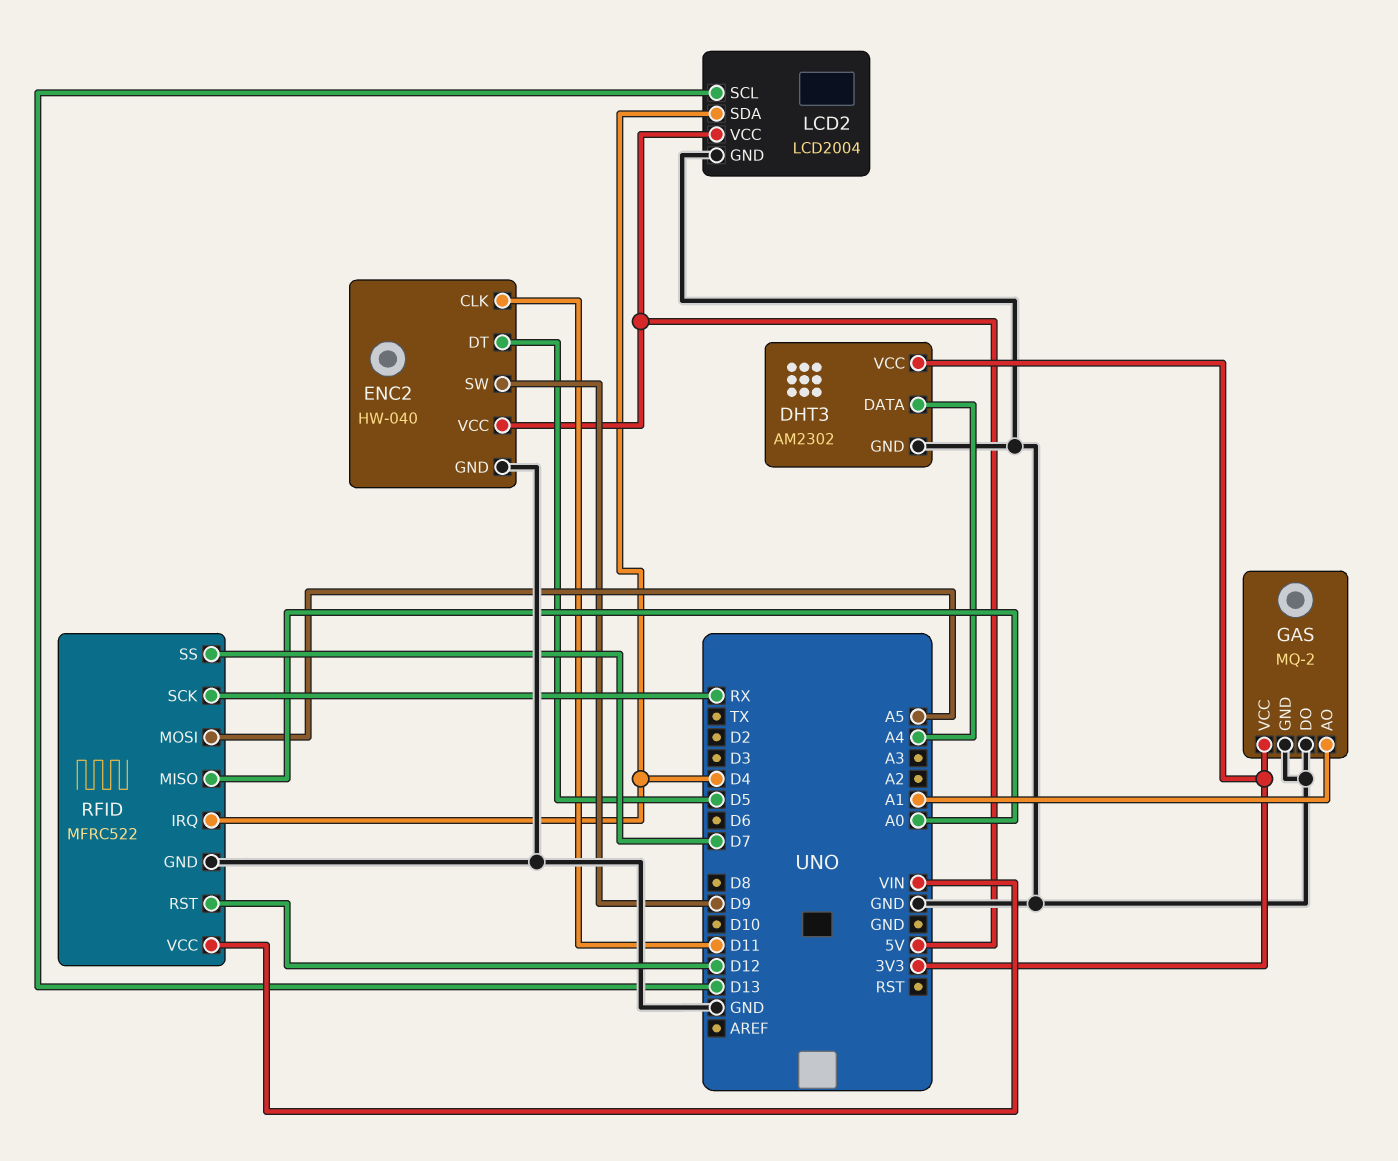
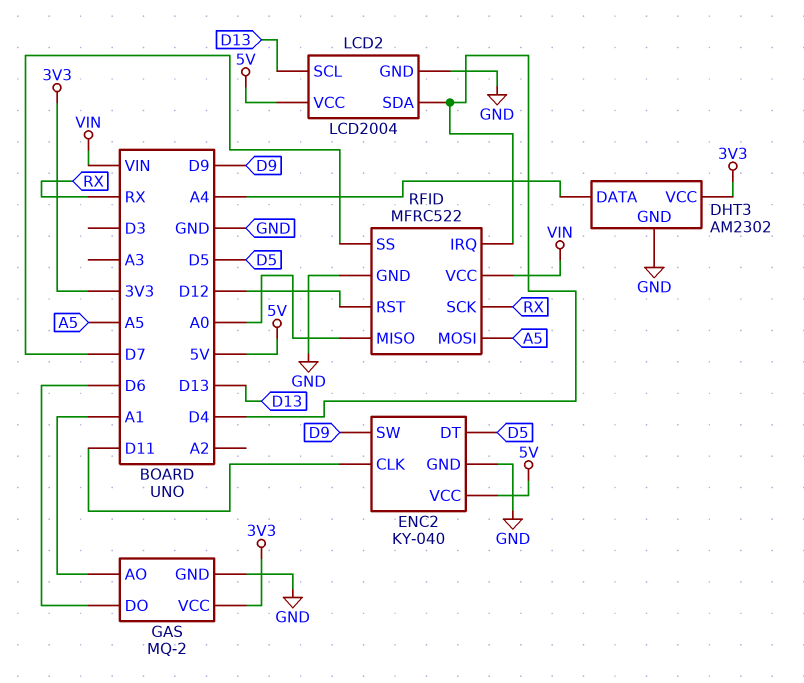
ENC2: HW-040 -> KY-040
GAS pin DO: GND -> D6

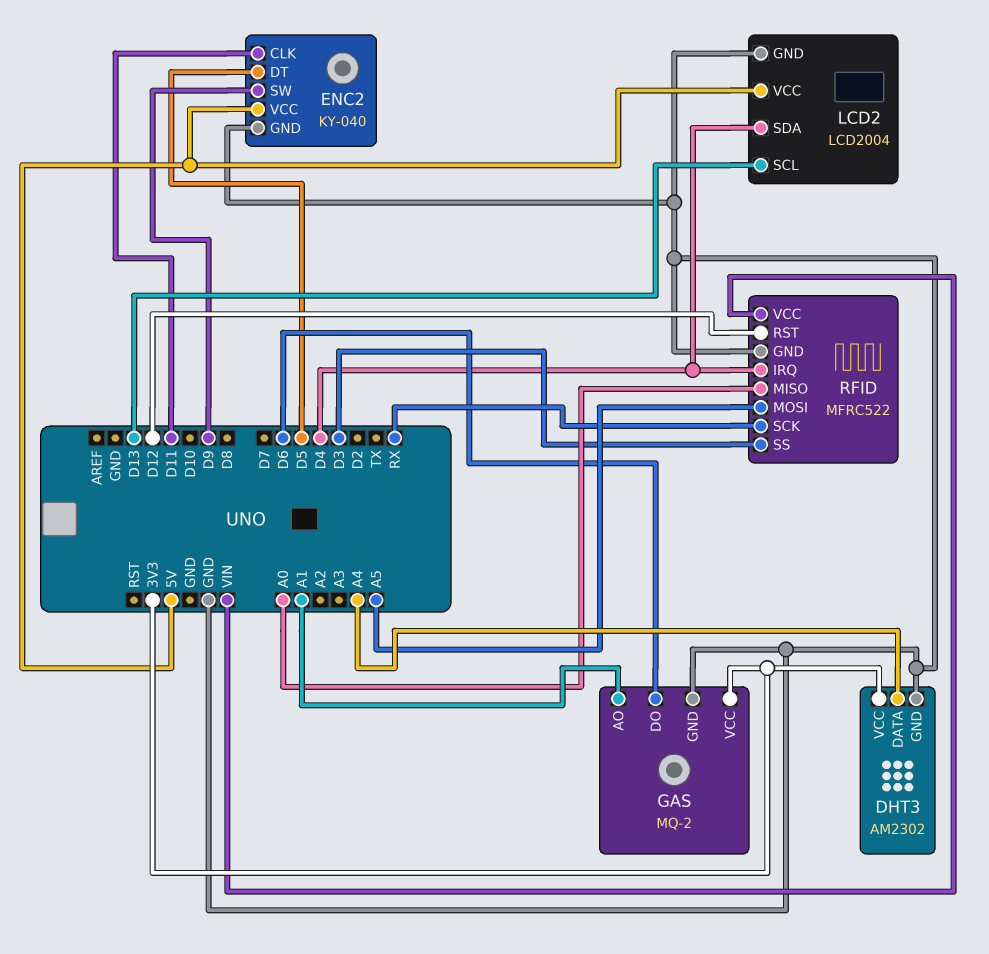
RFID pin SS: D7 -> D3

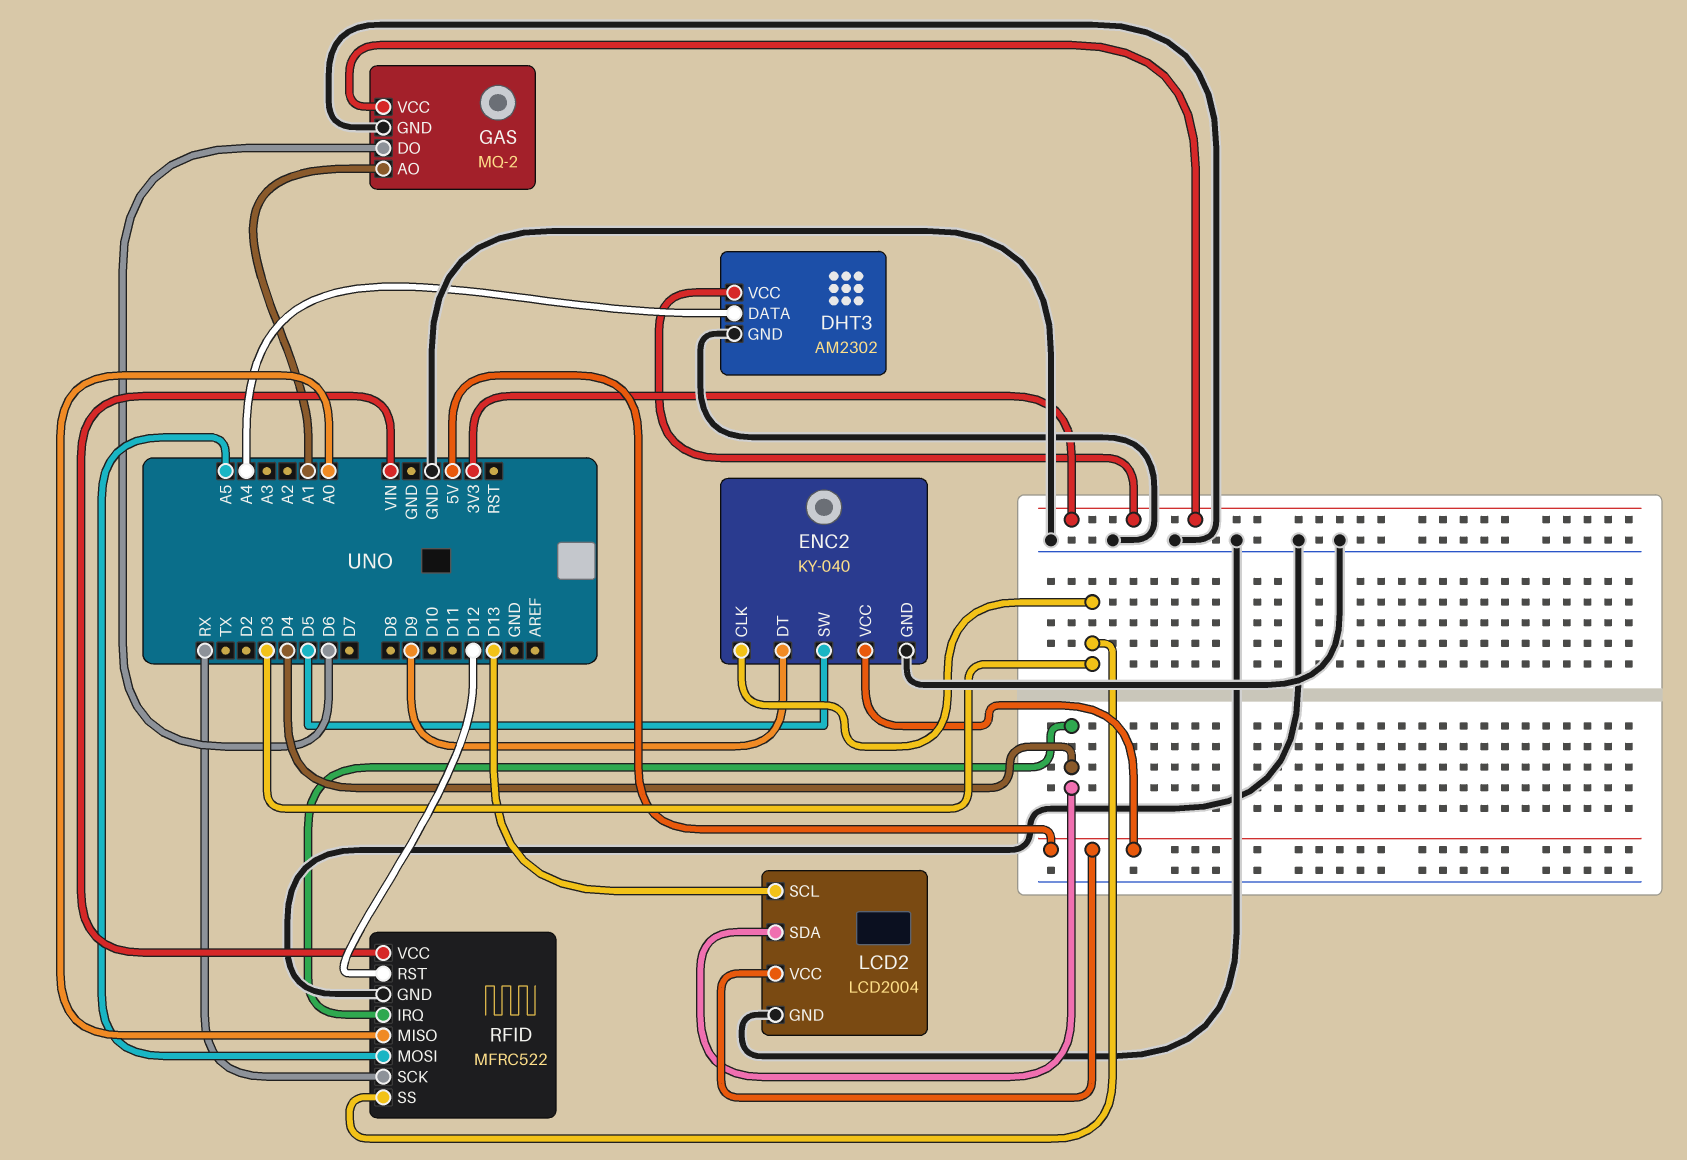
ENC2 pin CLK: D11 -> D3
ENC2 pin DT: D5 -> D9
ENC2 pin SW: D9 -> D5

